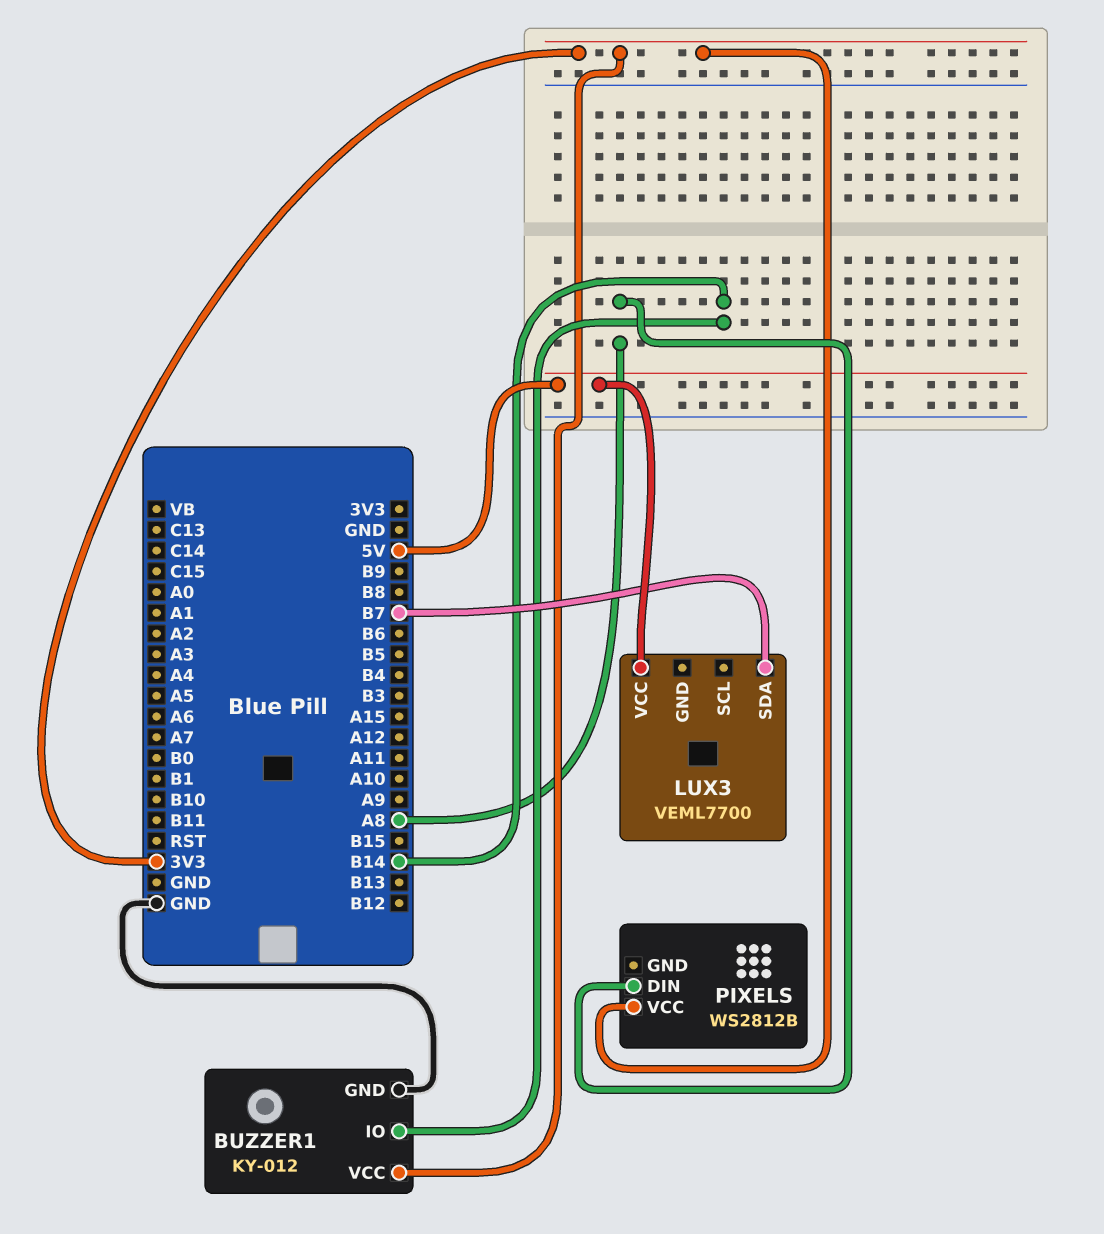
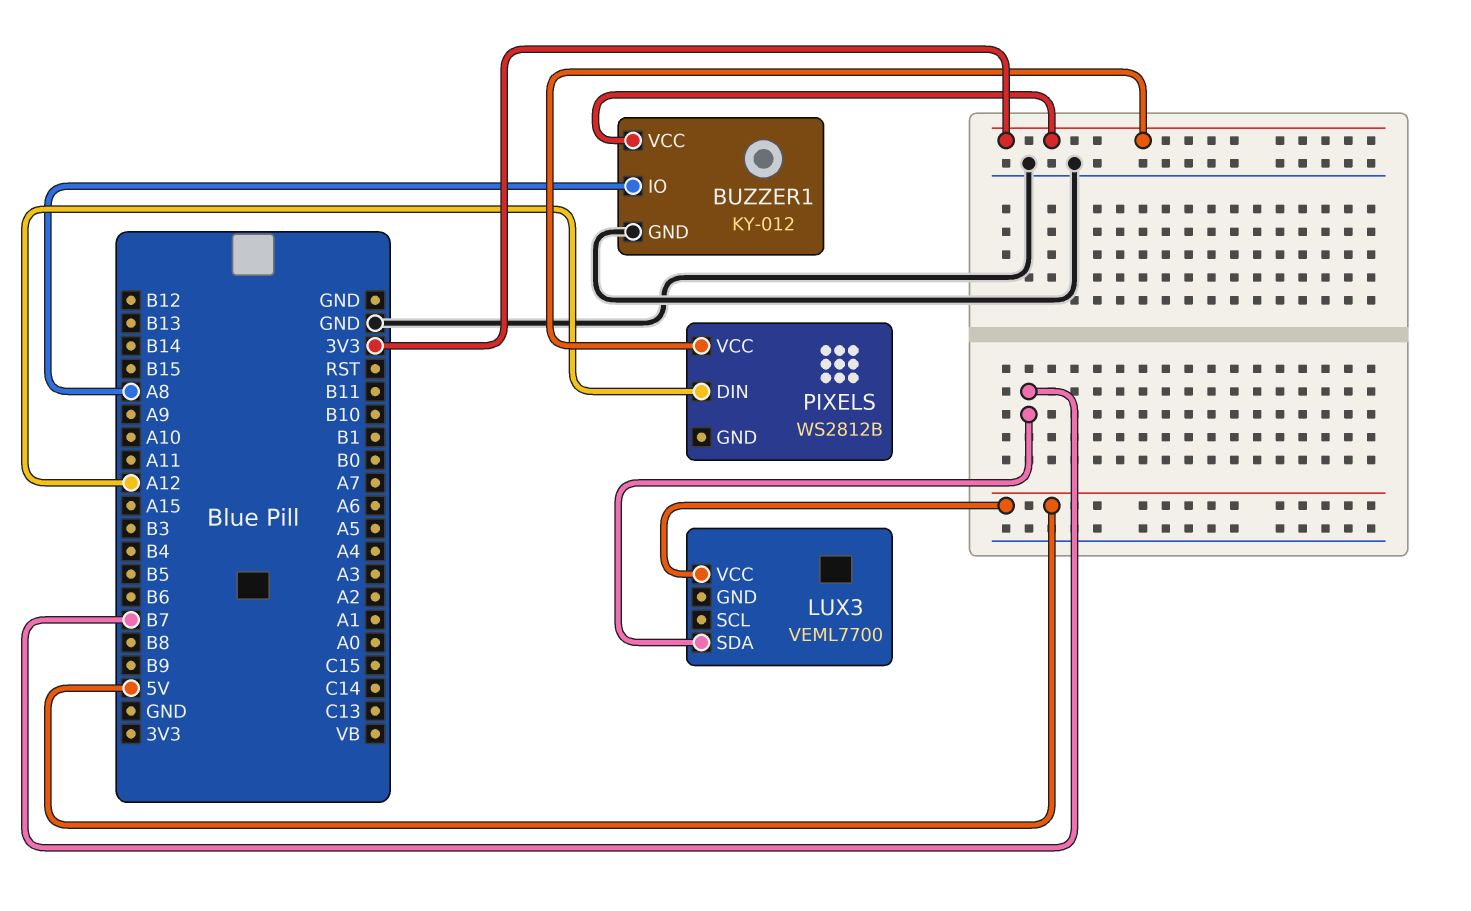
BUZZER1 pin IO: B14 -> A8
PIXELS pin DIN: A8 -> A12

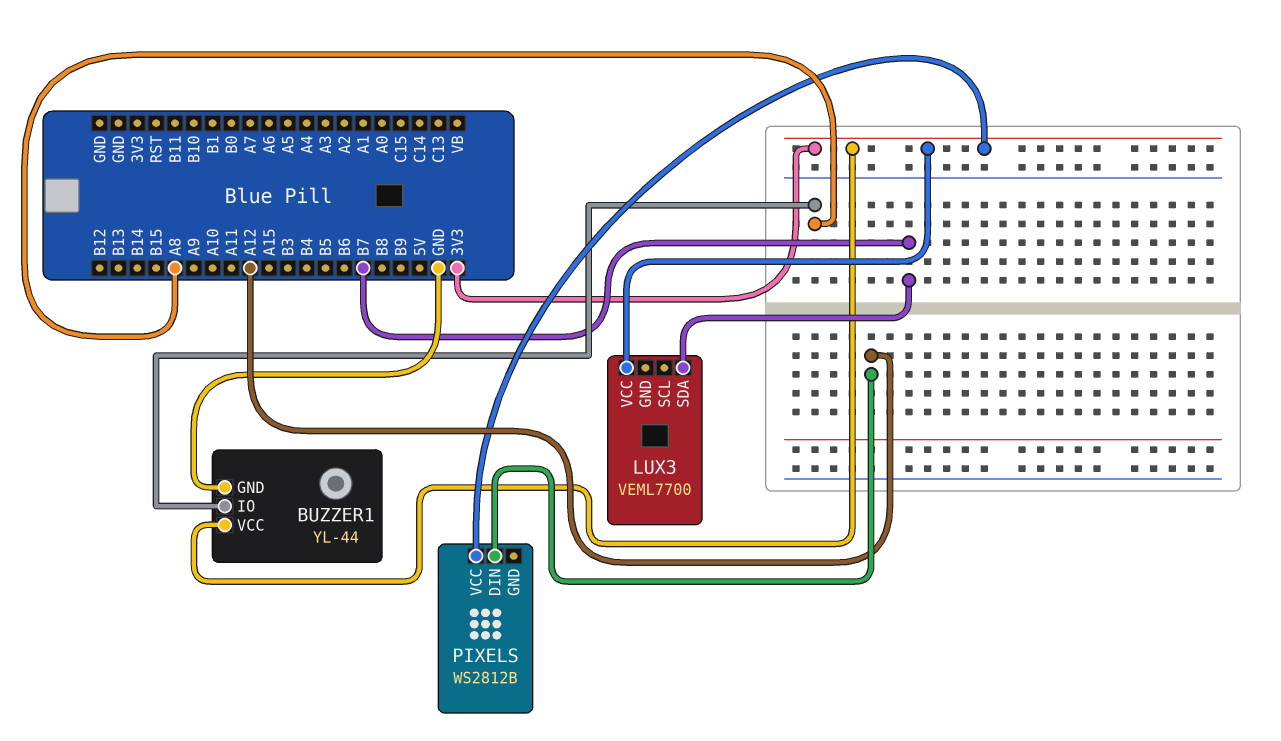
BUZZER1: KY-012 -> YL-44
LUX3 pin VCC: 5V -> 3V3

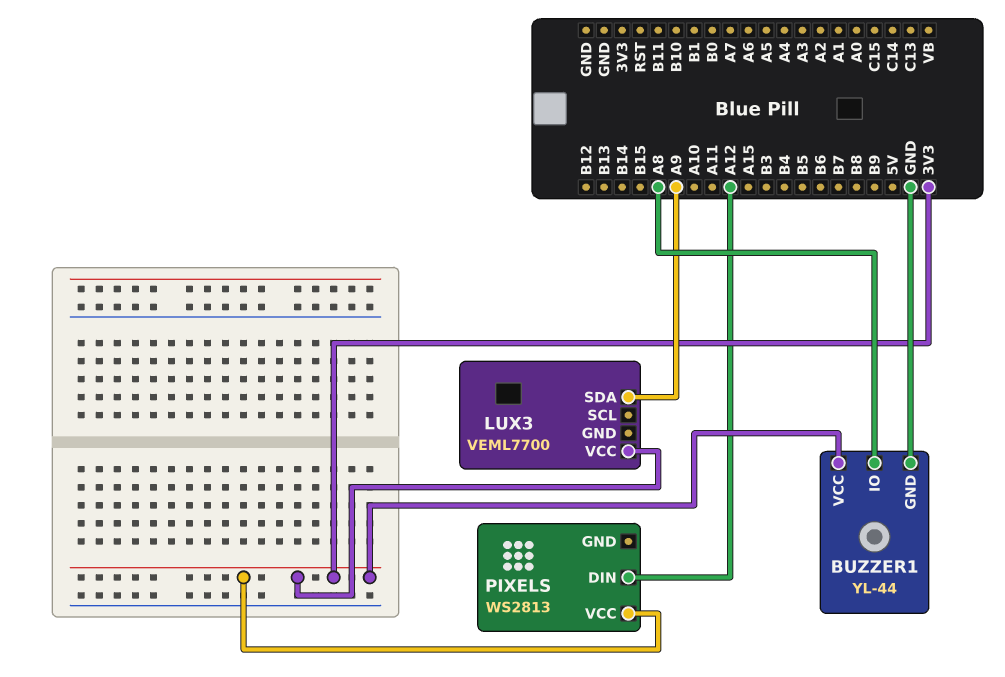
LUX3 pin SDA: B7 -> A9
PIXELS: WS2812B -> WS2813

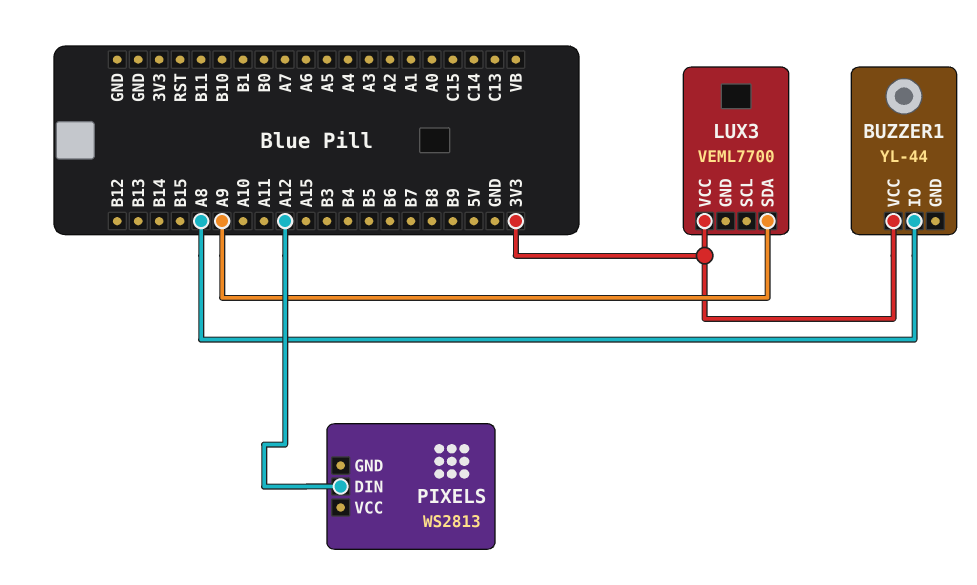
BUZZER1 pin GND: GND -> none
PIXELS pin VCC: 3V3 -> none

